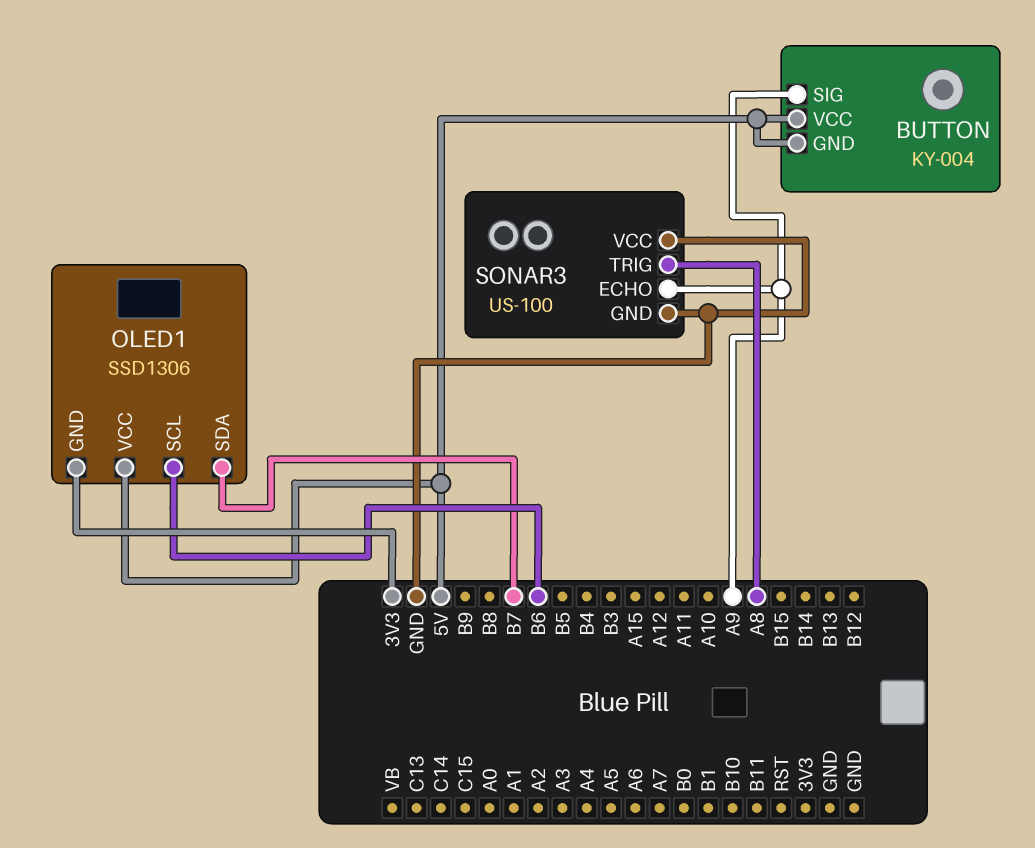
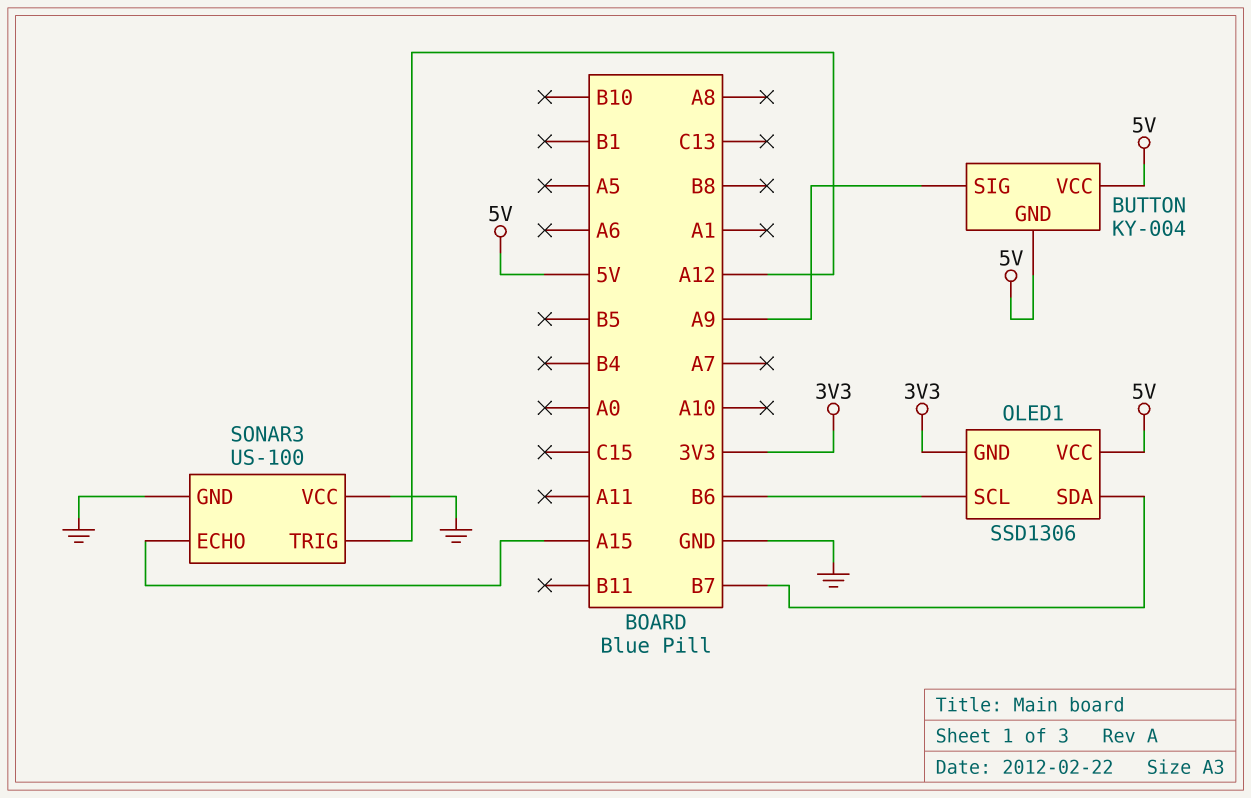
SONAR3 pin ECHO: A9 -> A15
SONAR3 pin TRIG: A8 -> A12

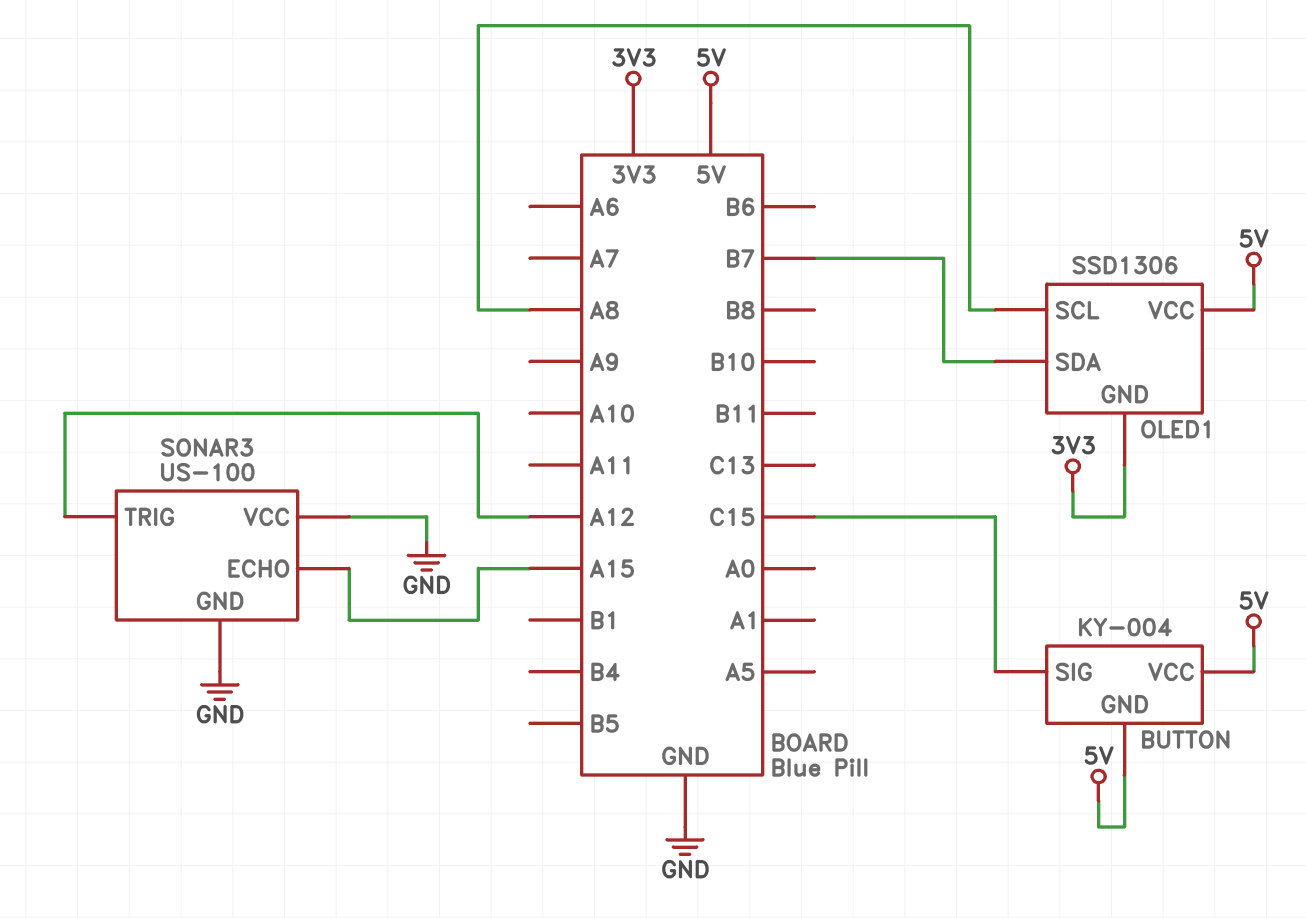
BUTTON pin SIG: A9 -> C15
OLED1 pin SCL: B6 -> A8

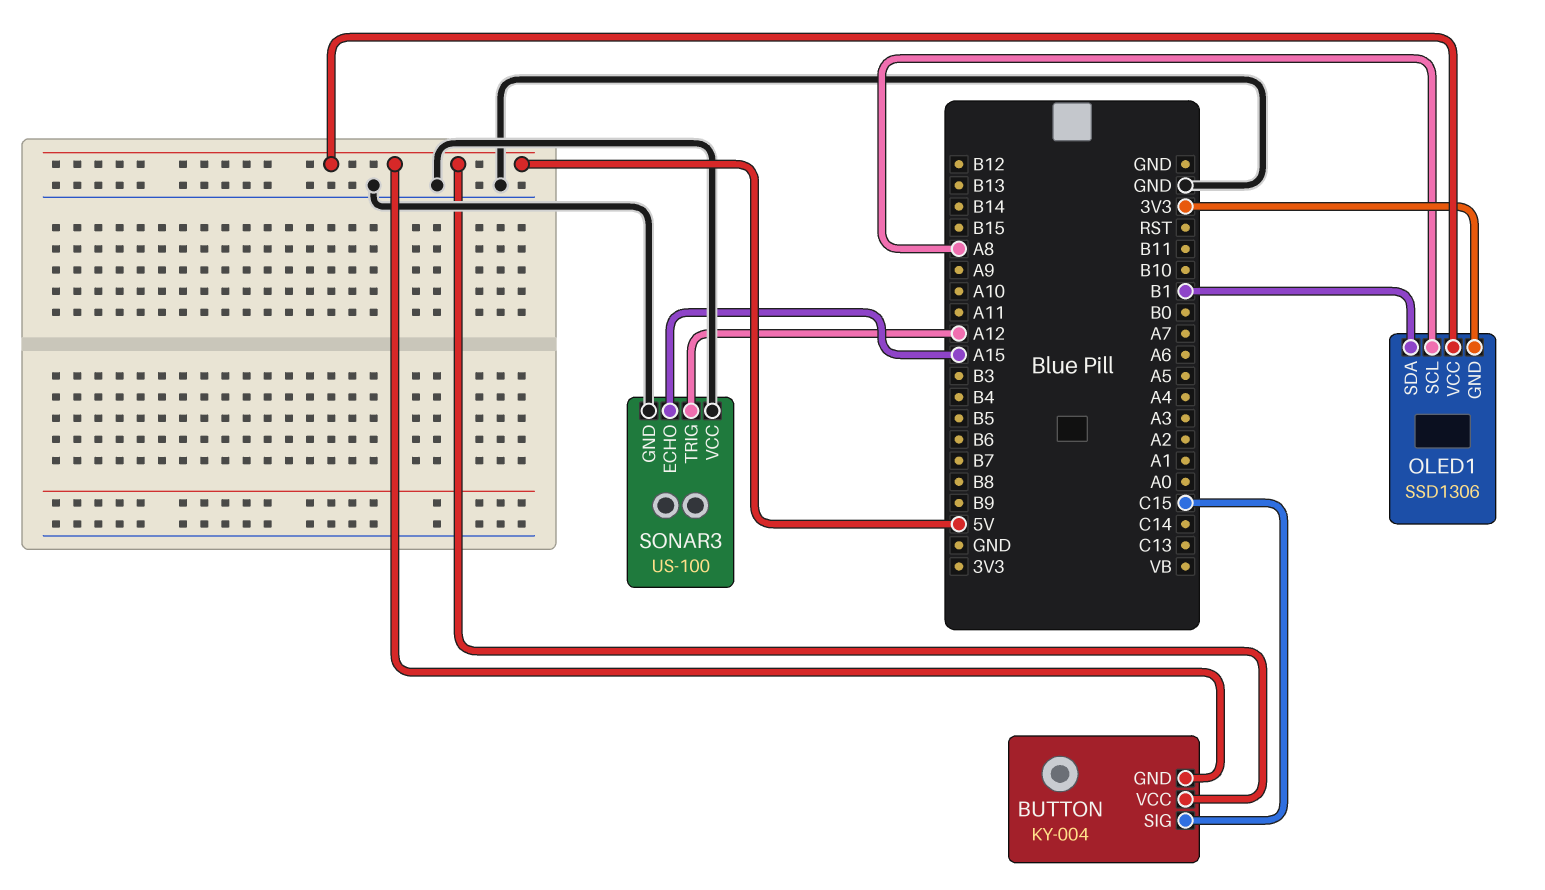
OLED1 pin SDA: B7 -> B1

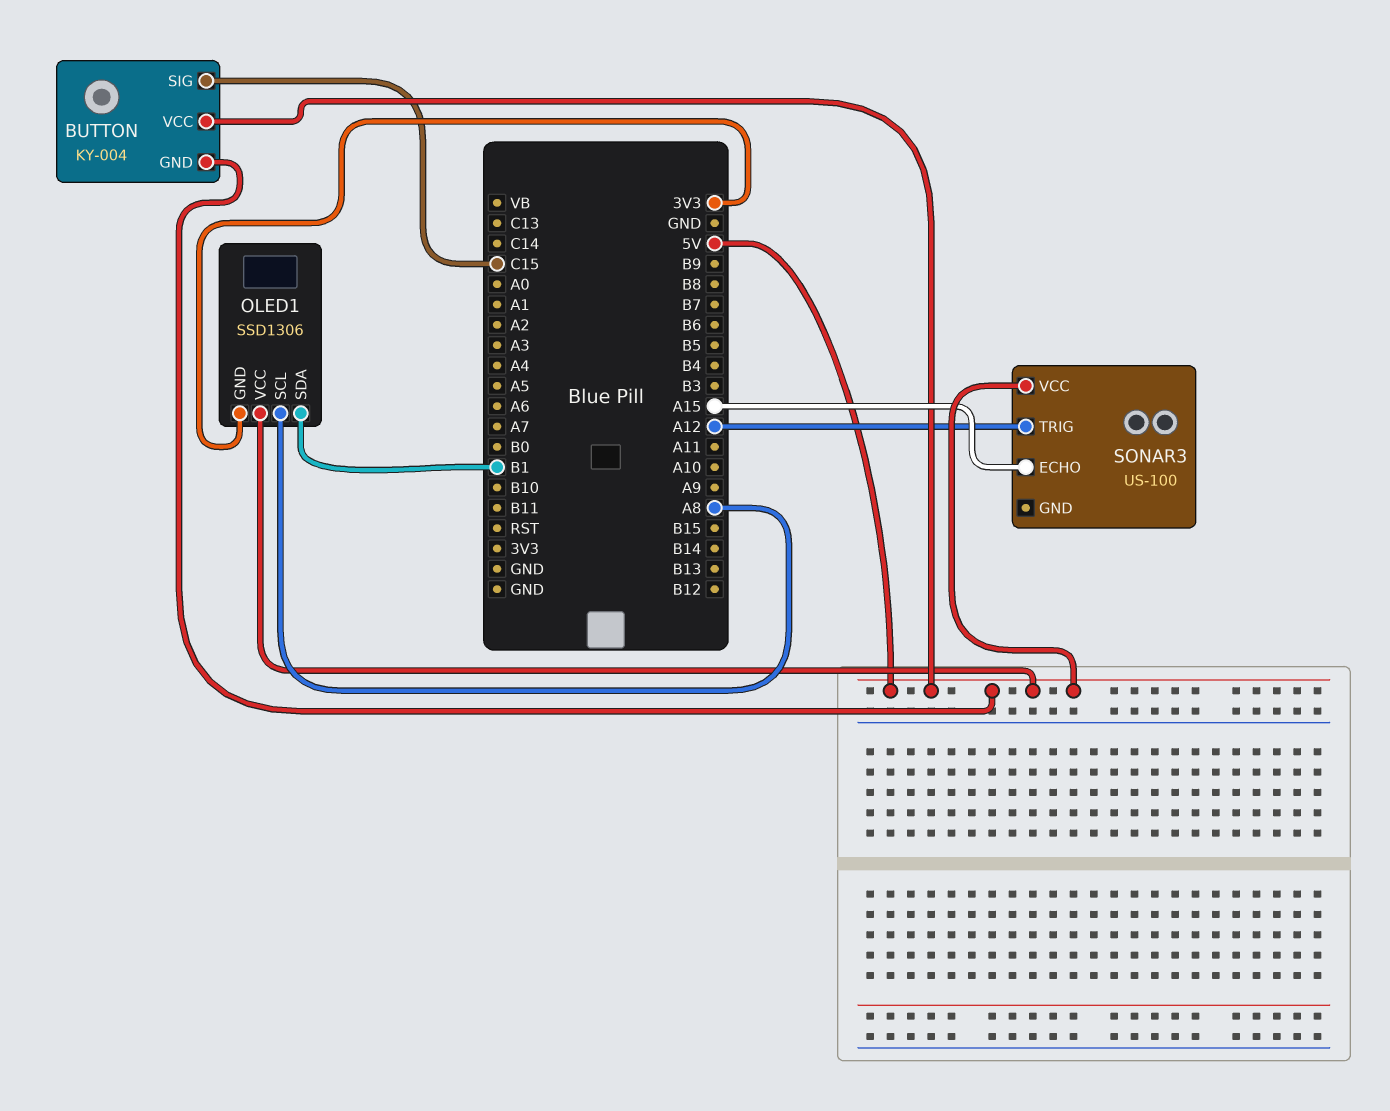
SONAR3 pin GND: GND -> none
SONAR3 pin VCC: GND -> 5V

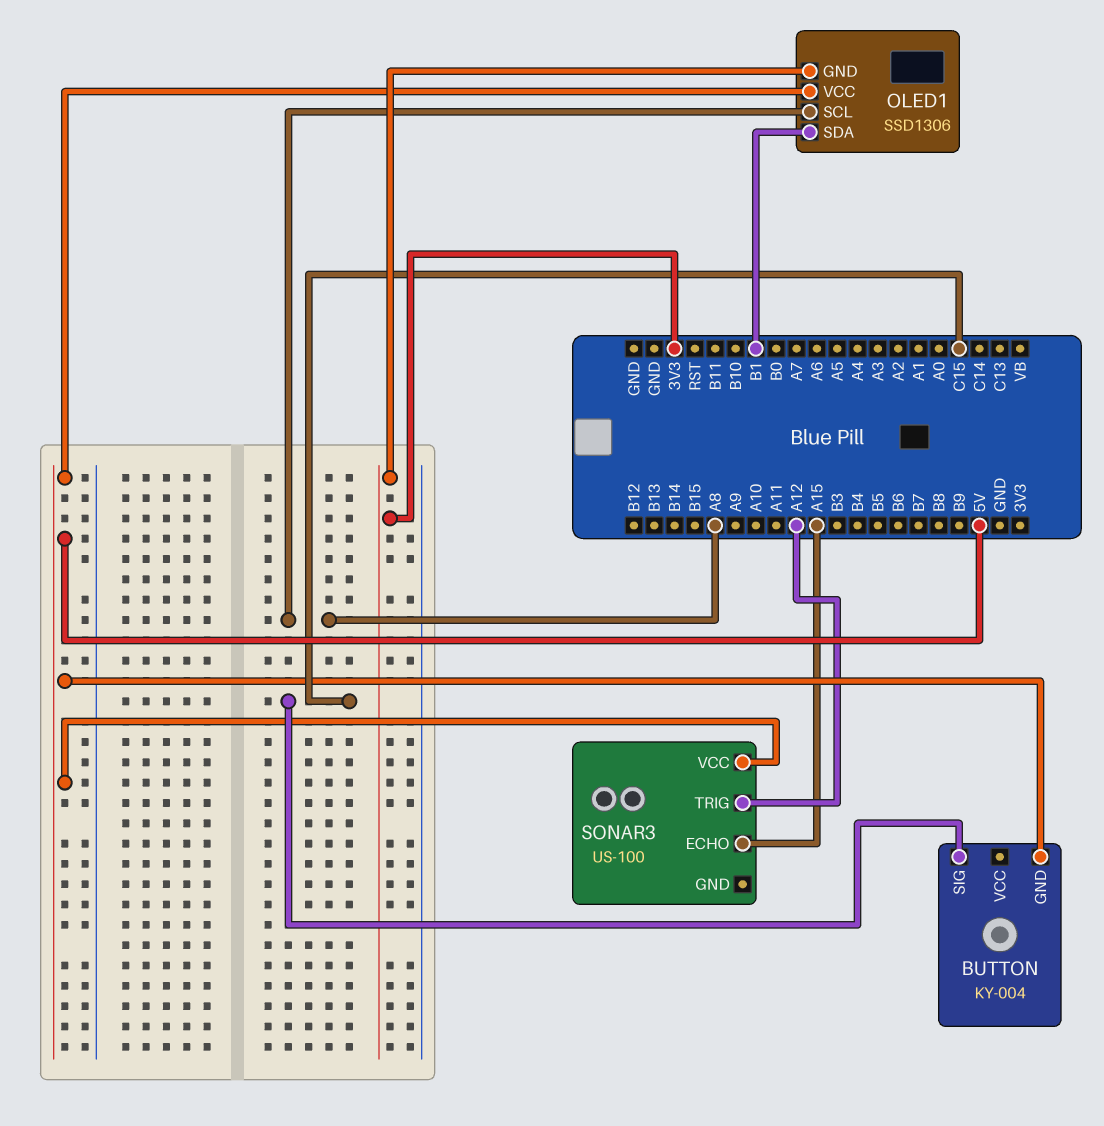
BUTTON pin VCC: 5V -> none

